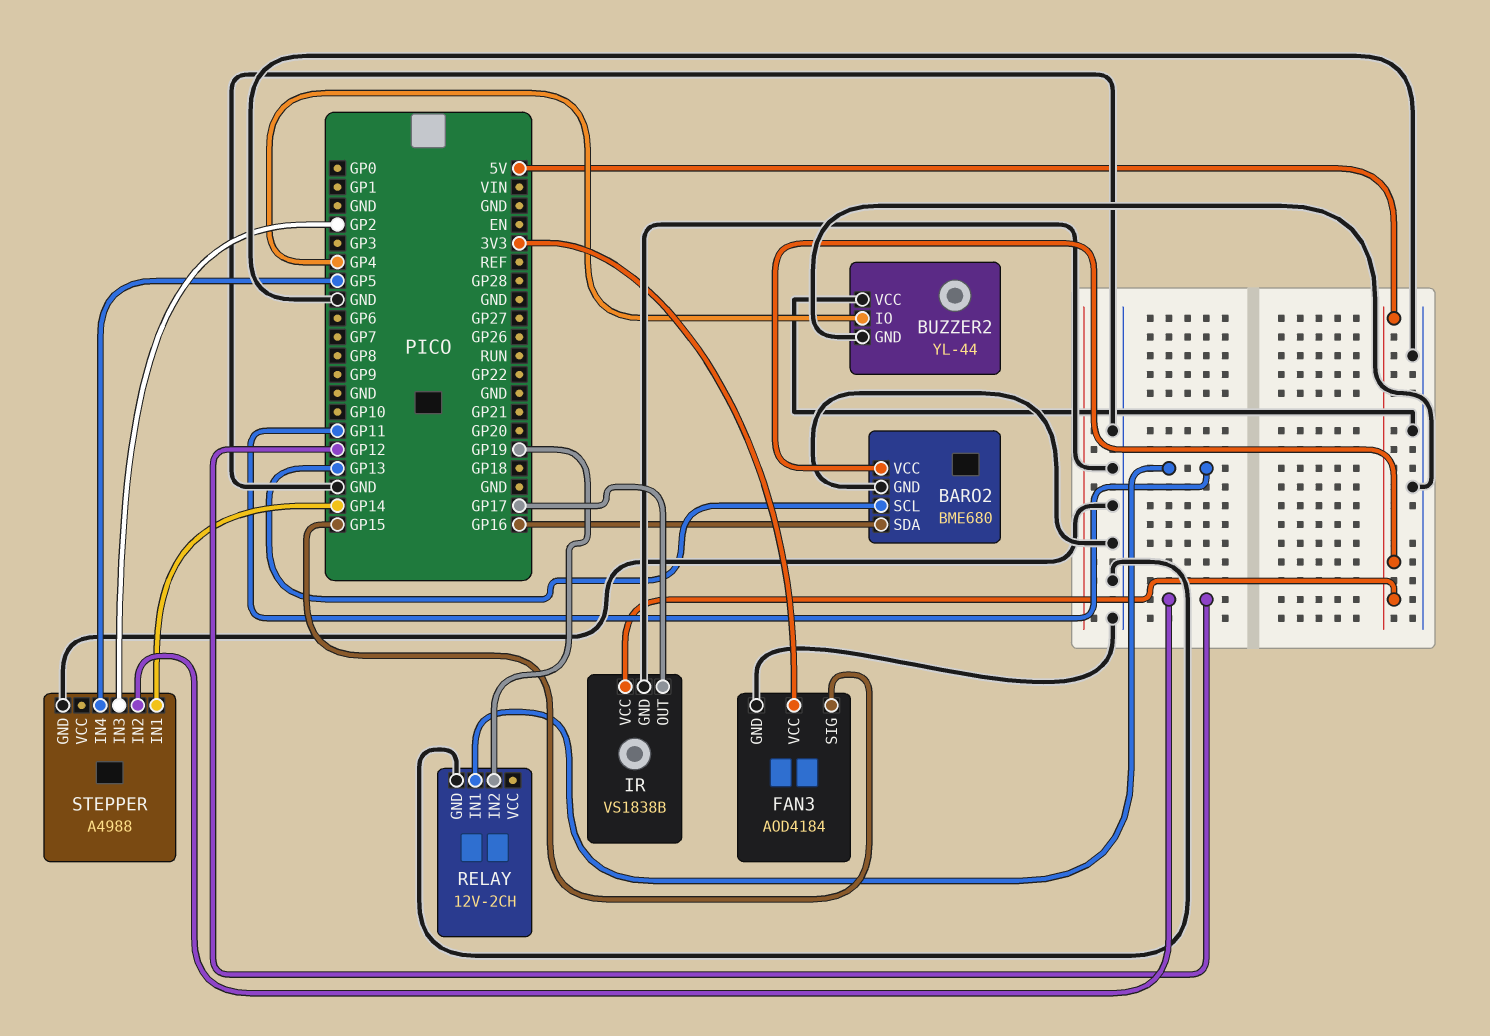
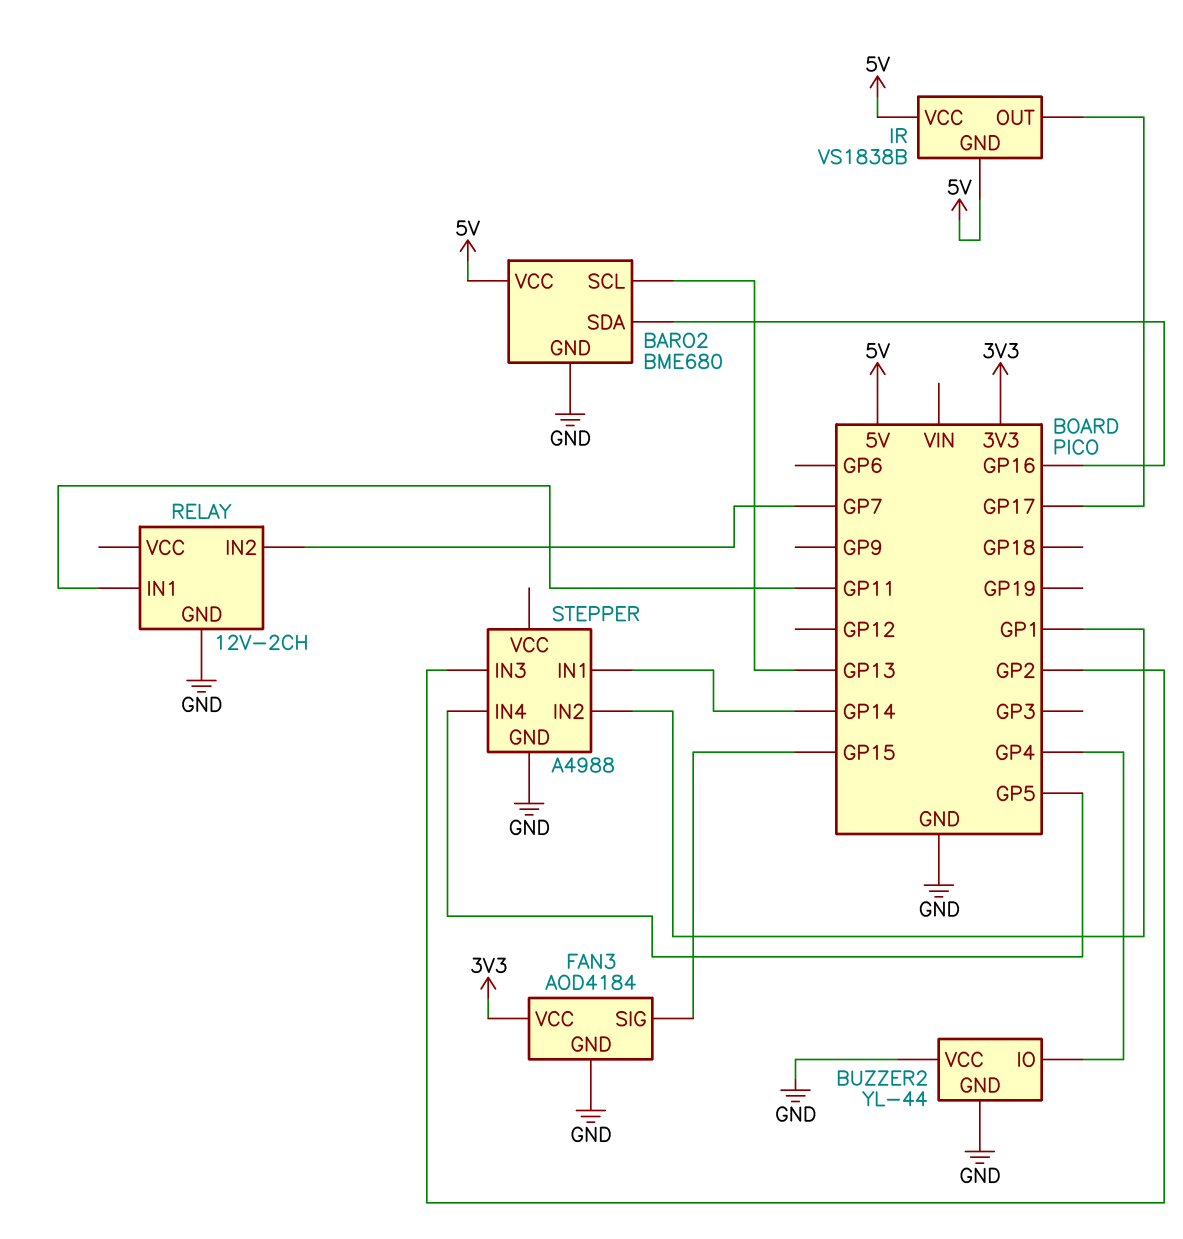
IR pin GND: GND -> 5V
RELAY pin IN2: GP19 -> GP7
STEPPER pin IN2: GP12 -> GP1

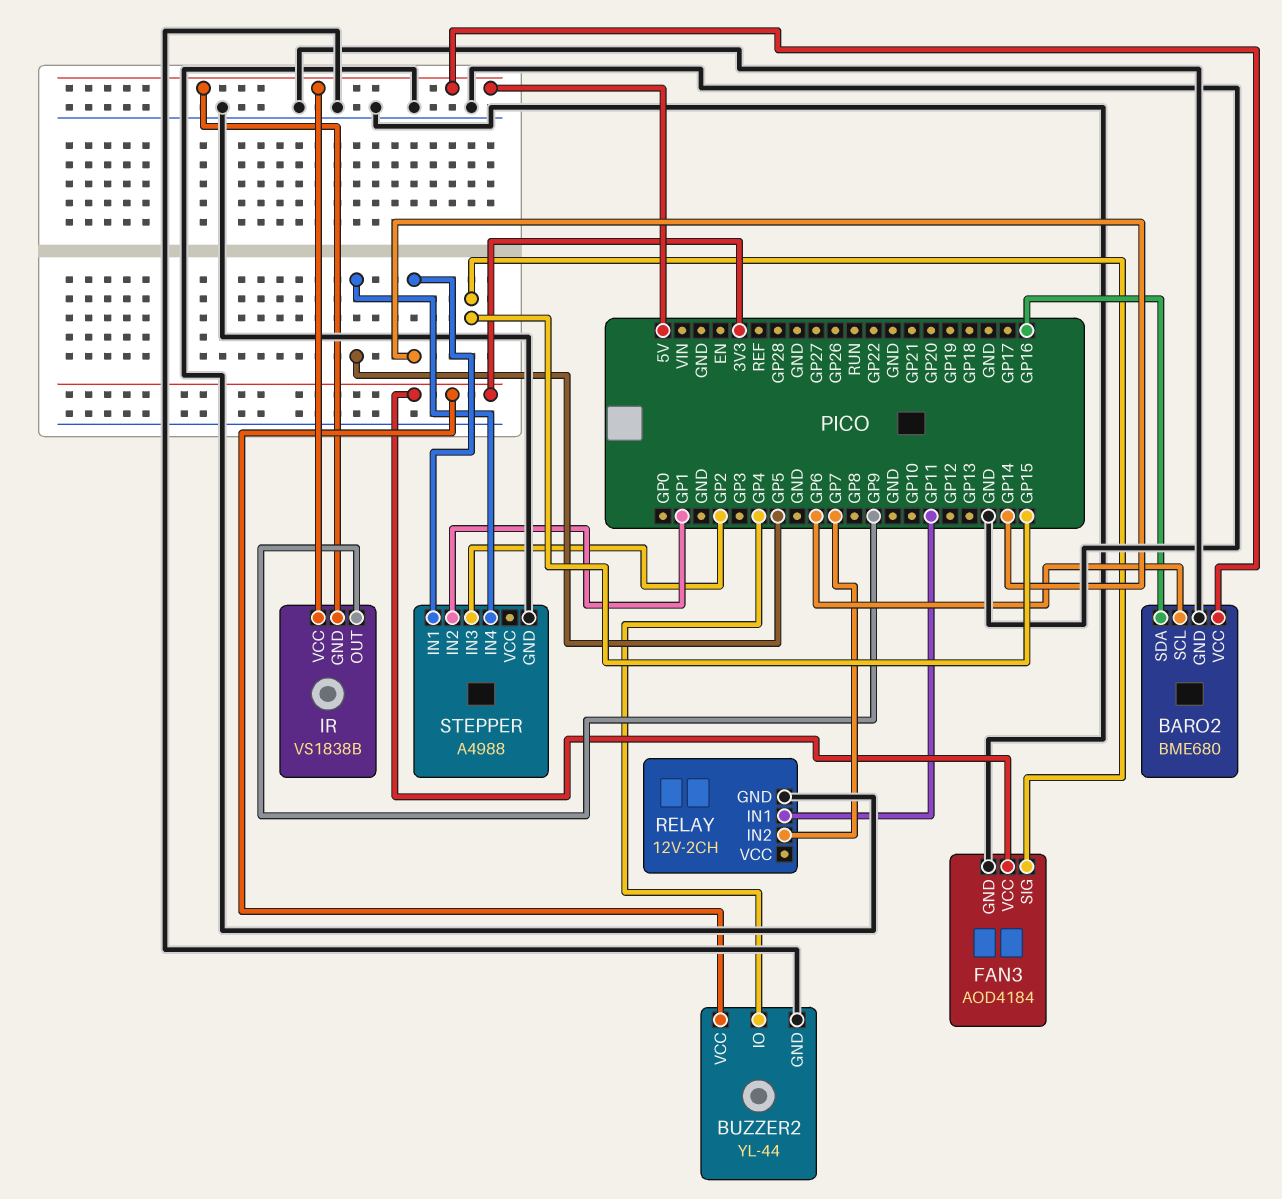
BARO2 pin SCL: GP13 -> GP6
BUZZER2 pin VCC: GND -> 3V3
IR pin OUT: GP17 -> GP9

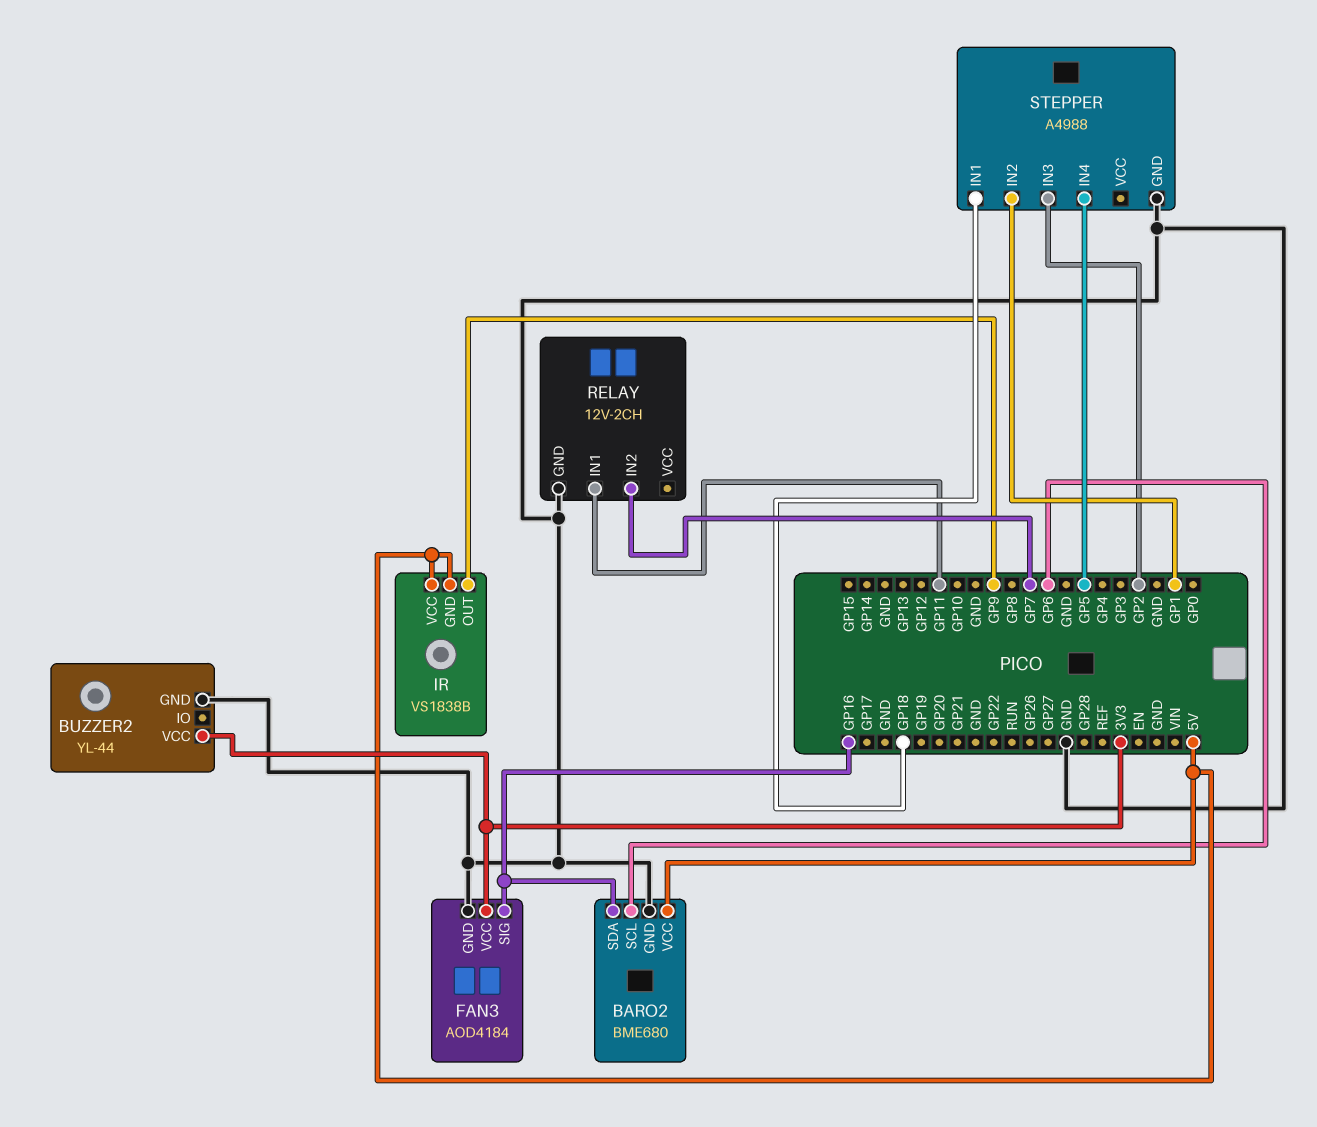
BUZZER2 pin IO: GP4 -> none
FAN3 pin SIG: GP15 -> GP16
STEPPER pin IN1: GP14 -> GP18

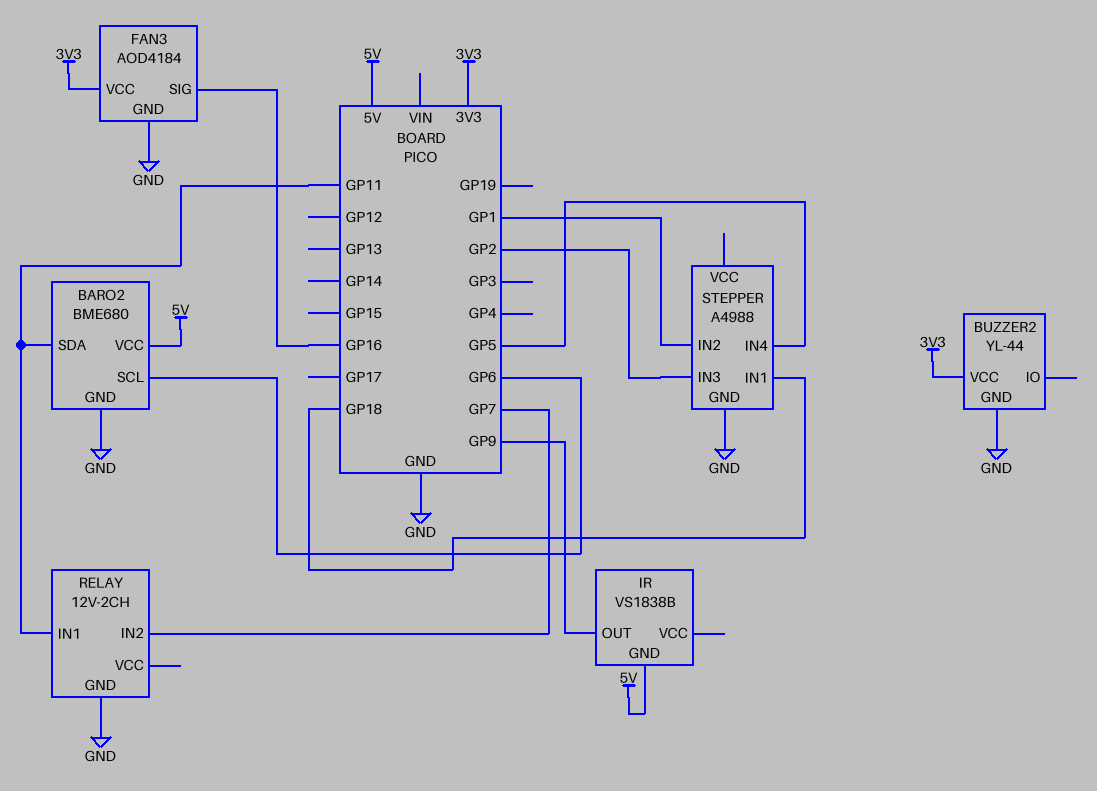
BARO2 pin SDA: GP16 -> GP11
IR pin VCC: 5V -> none

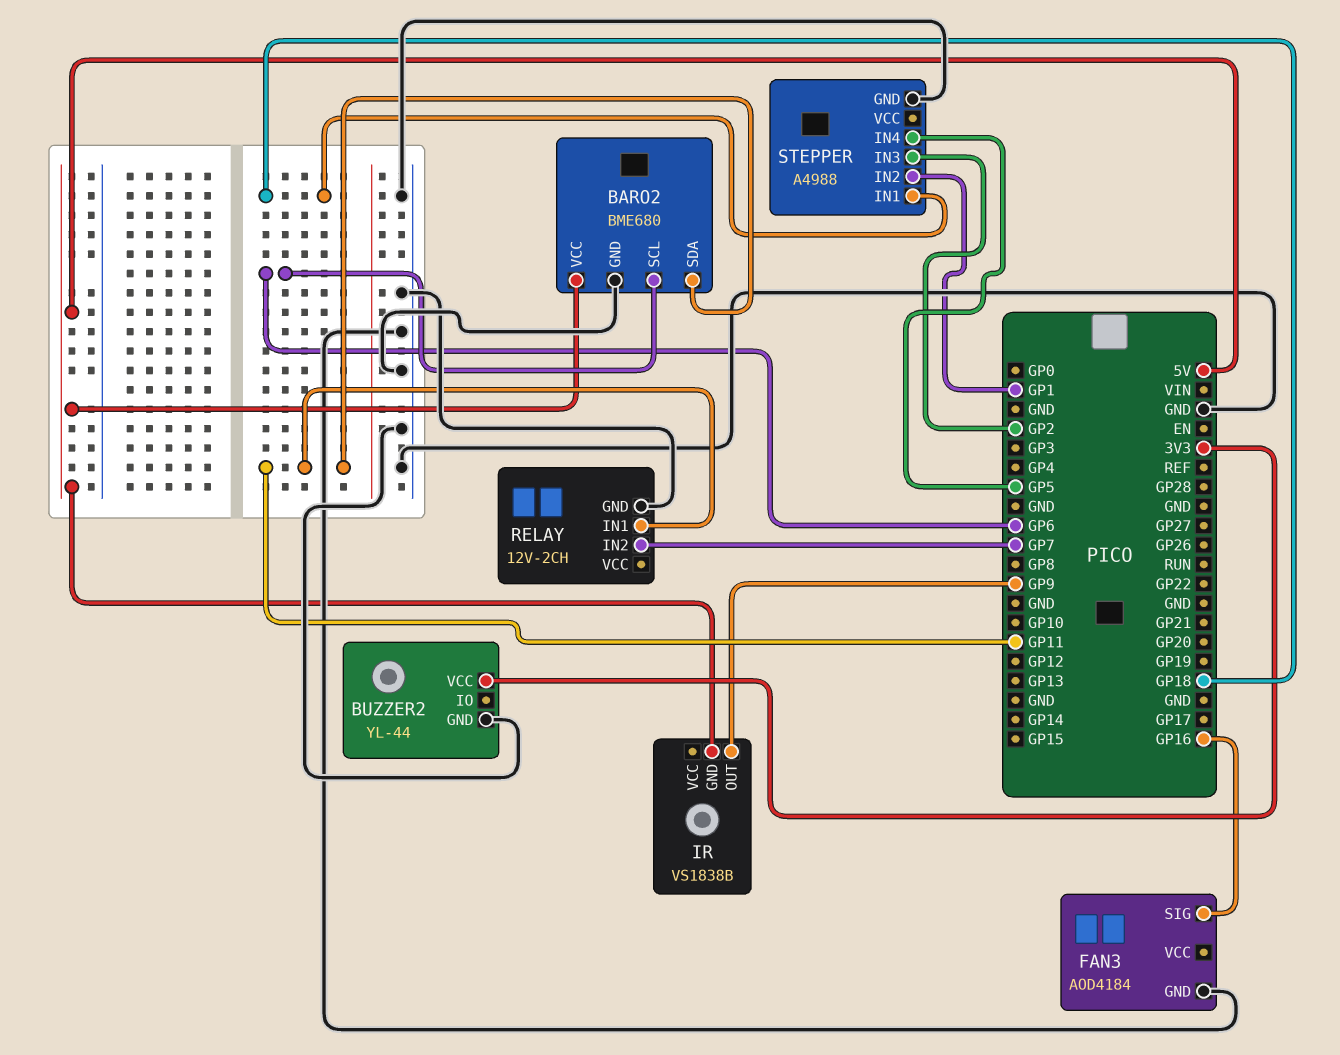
FAN3 pin VCC: 3V3 -> none

